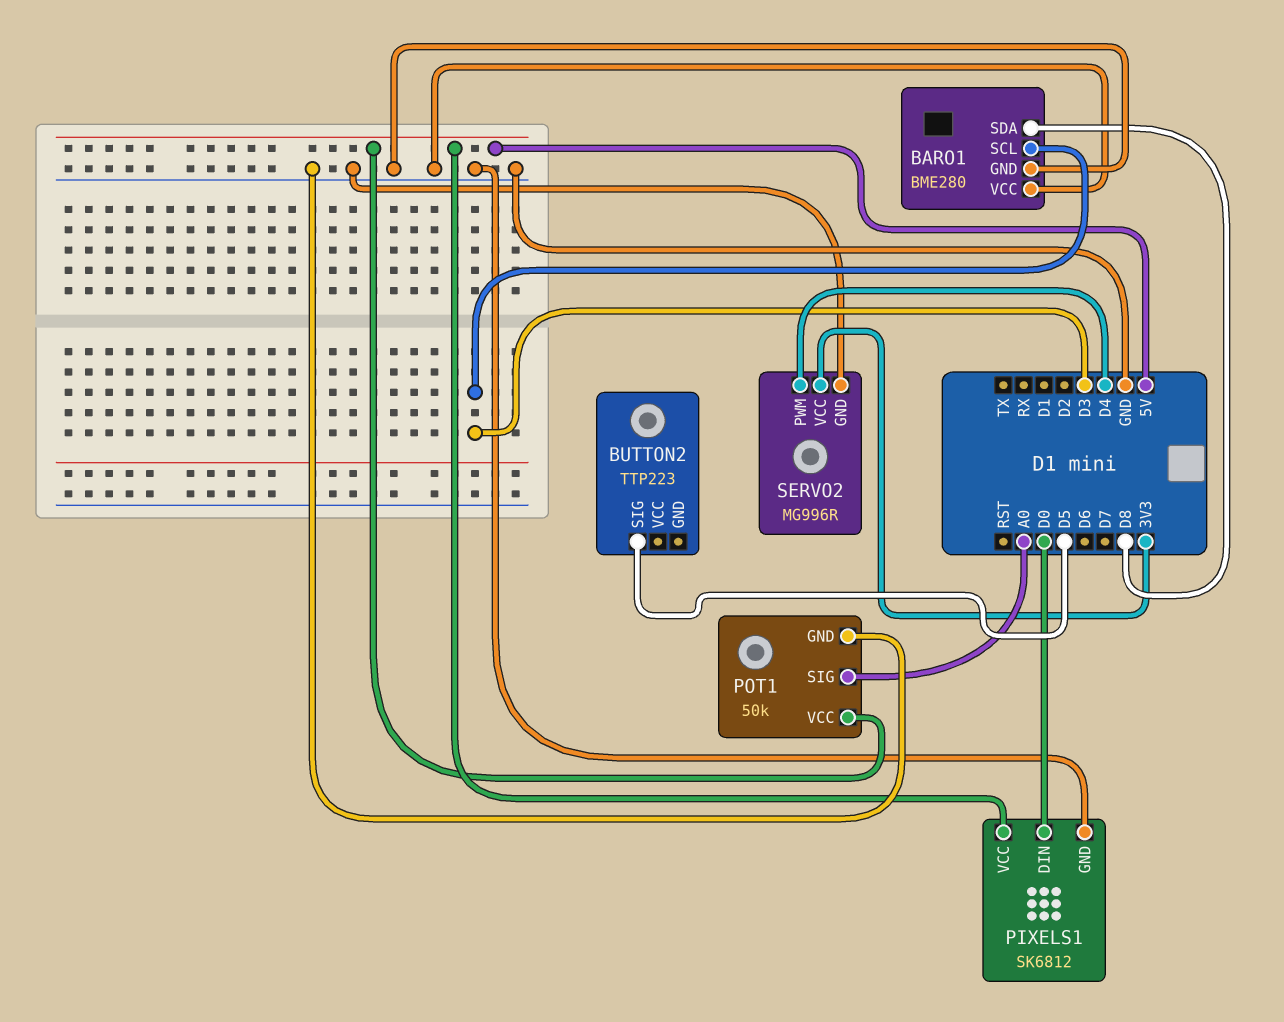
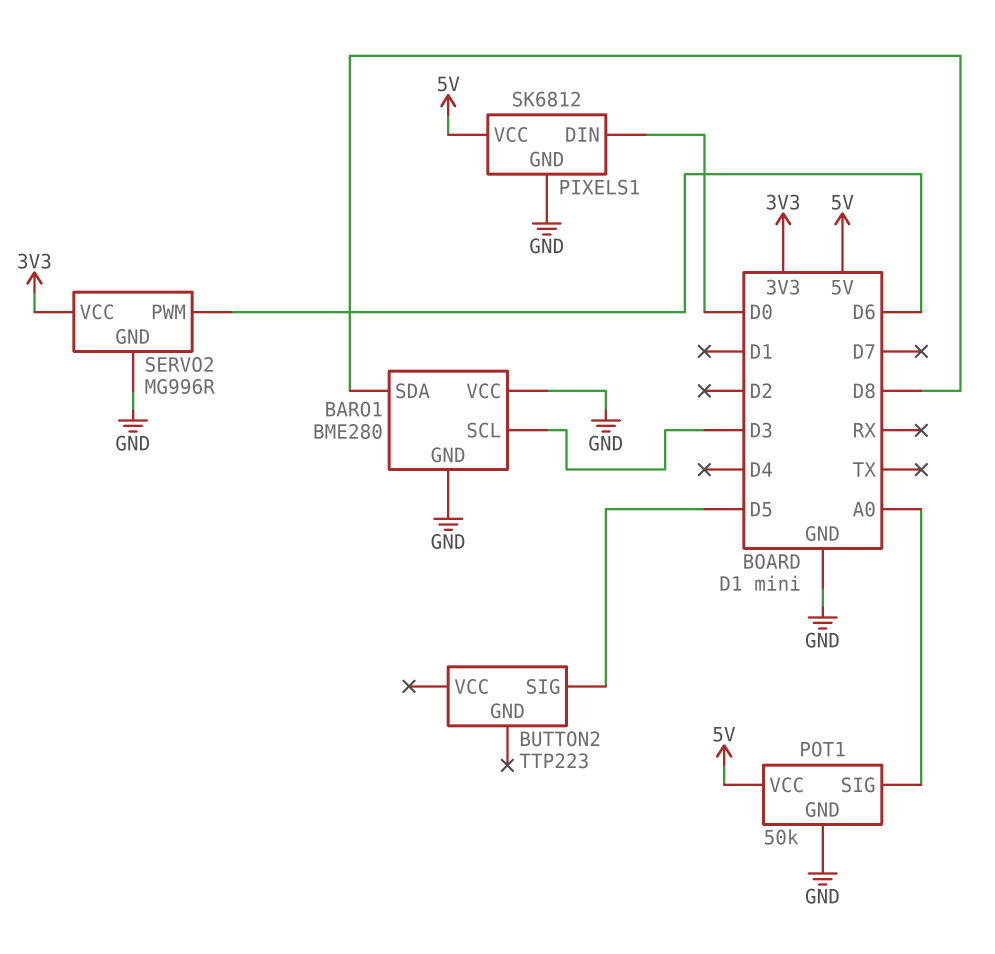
SERVO2 pin PWM: D4 -> D6

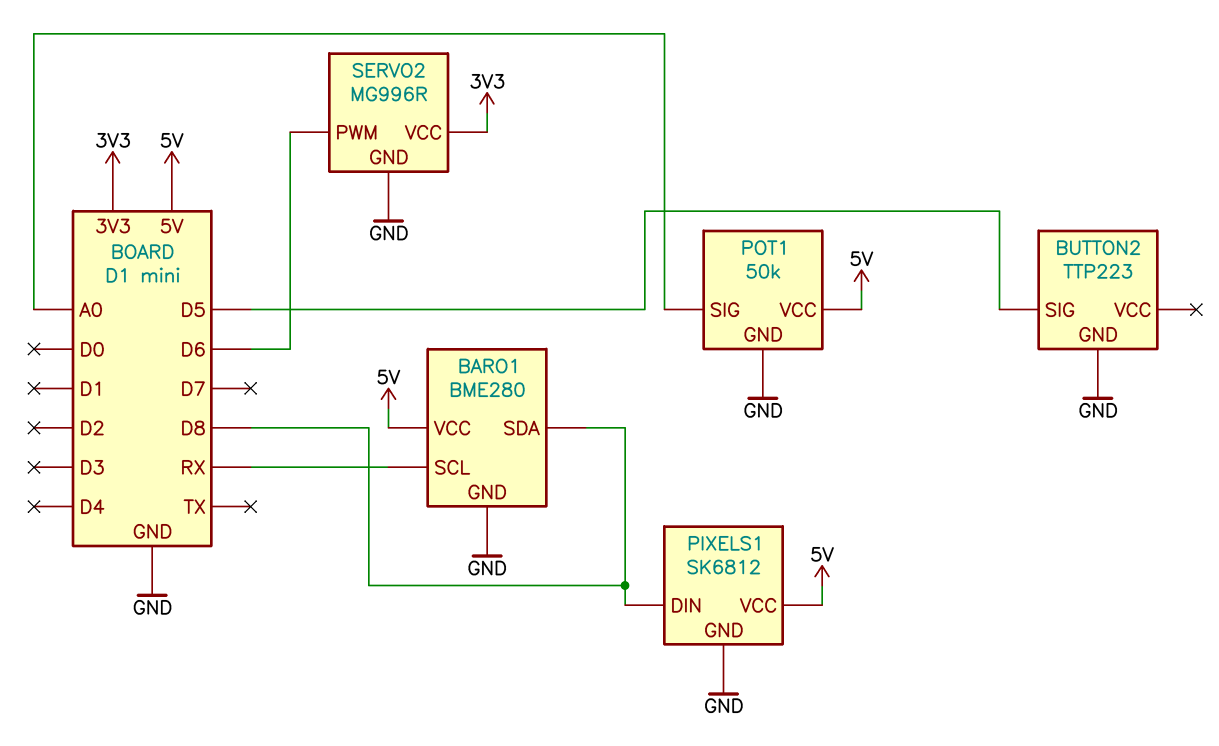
BARO1 pin SCL: D3 -> RX
BARO1 pin VCC: GND -> 5V
BUTTON2 pin GND: none -> GND
PIXELS1 pin DIN: D0 -> D8

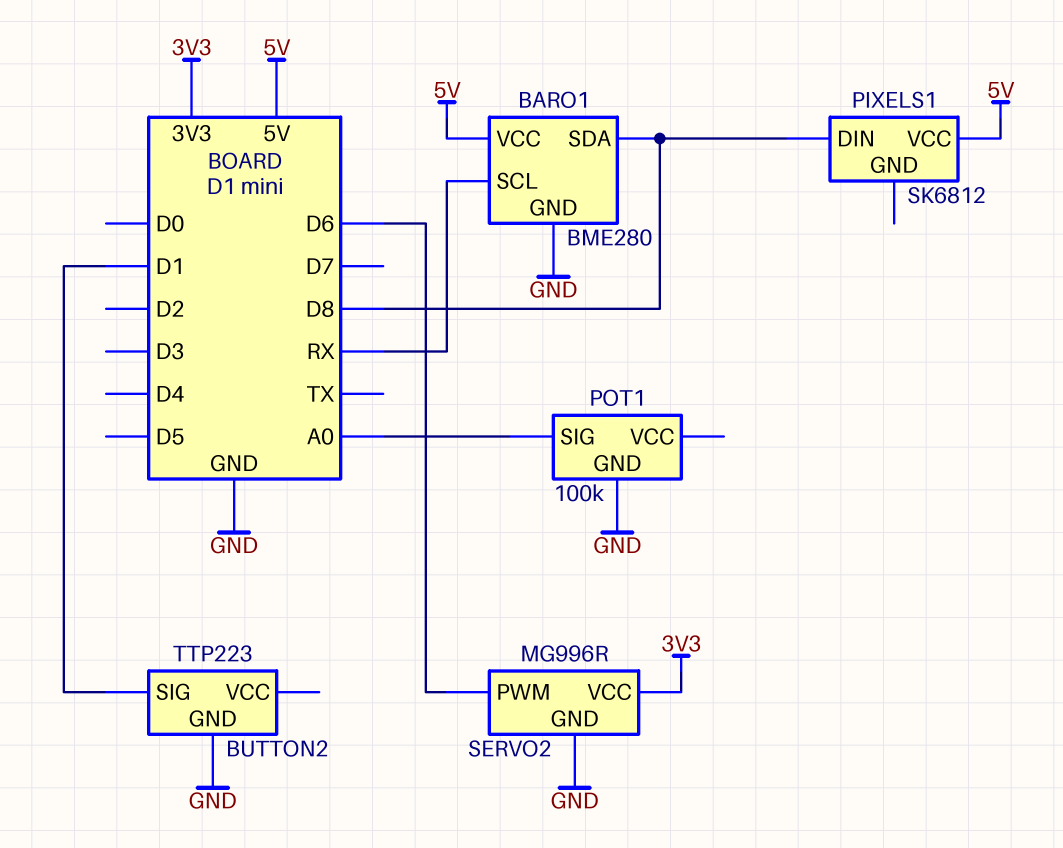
BUTTON2 pin SIG: D5 -> D1
PIXELS1 pin GND: GND -> none
POT1: 50k -> 100k
POT1 pin VCC: 5V -> none

